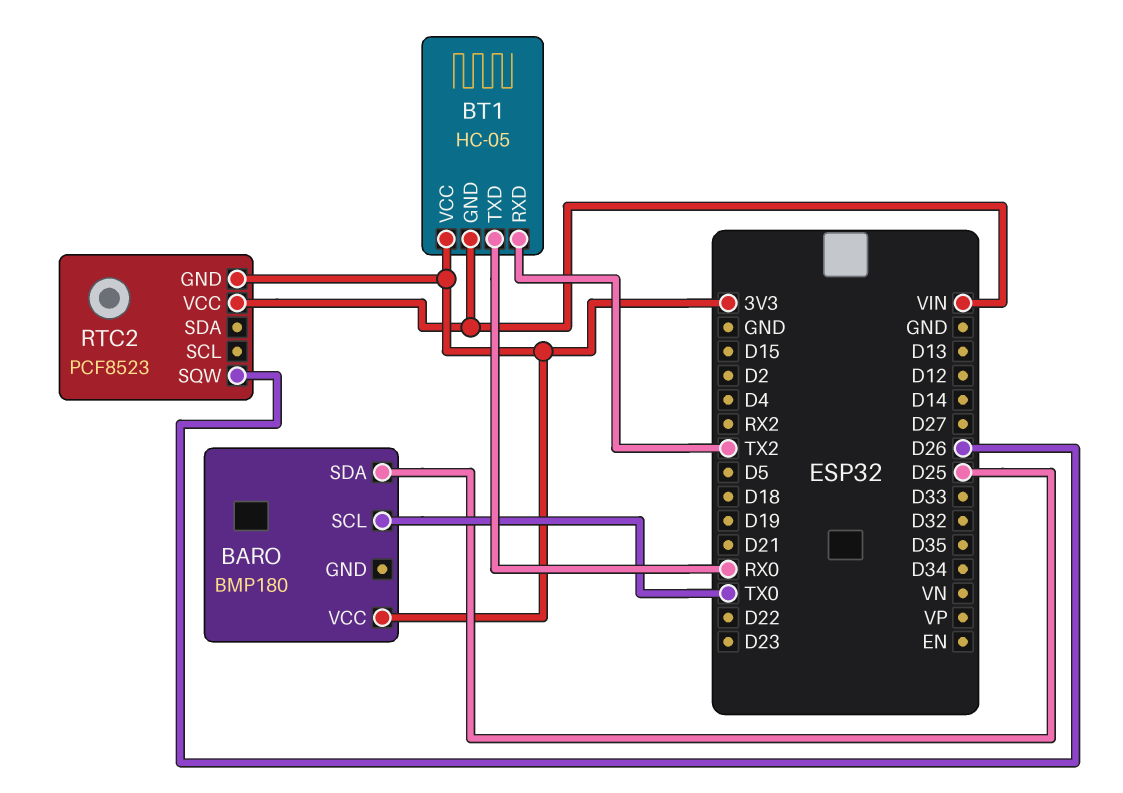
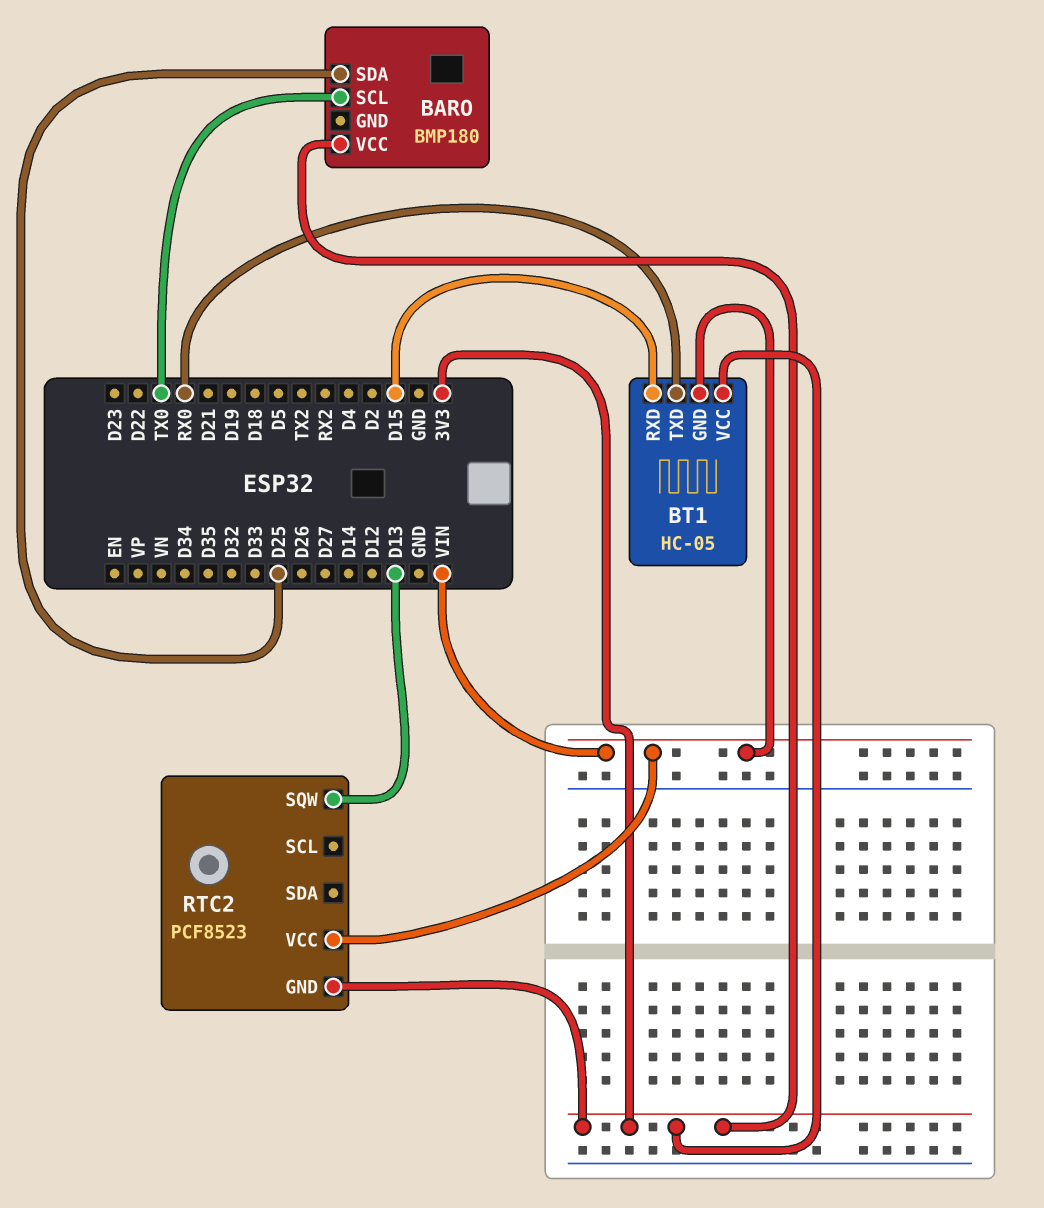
BT1 pin RXD: TX2 -> D15
RTC2 pin SQW: D26 -> D13

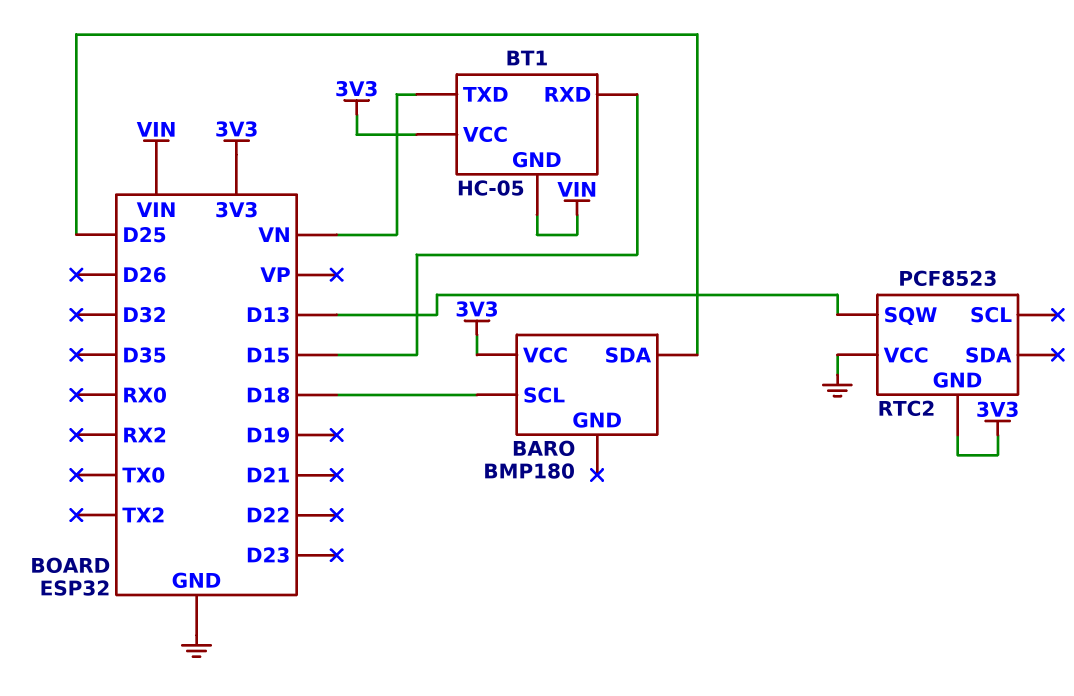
BARO pin SCL: TX0 -> D18
BT1 pin TXD: RX0 -> VN
RTC2 pin VCC: VIN -> GND

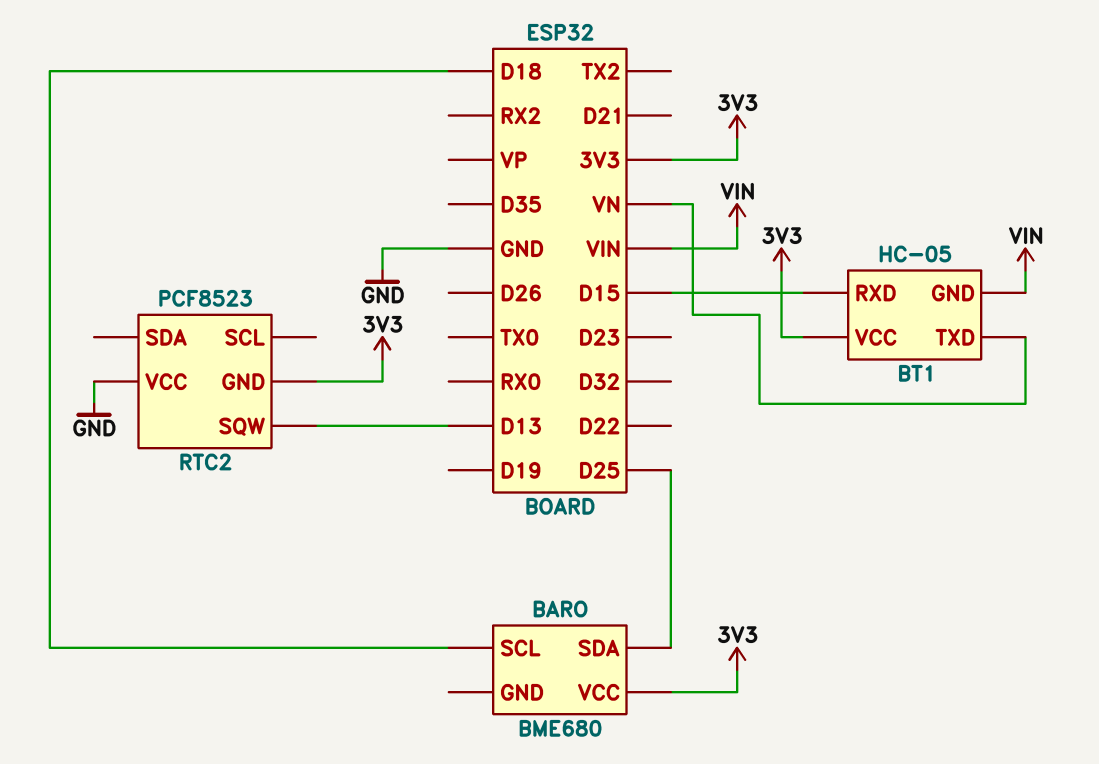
BARO: BMP180 -> BME680

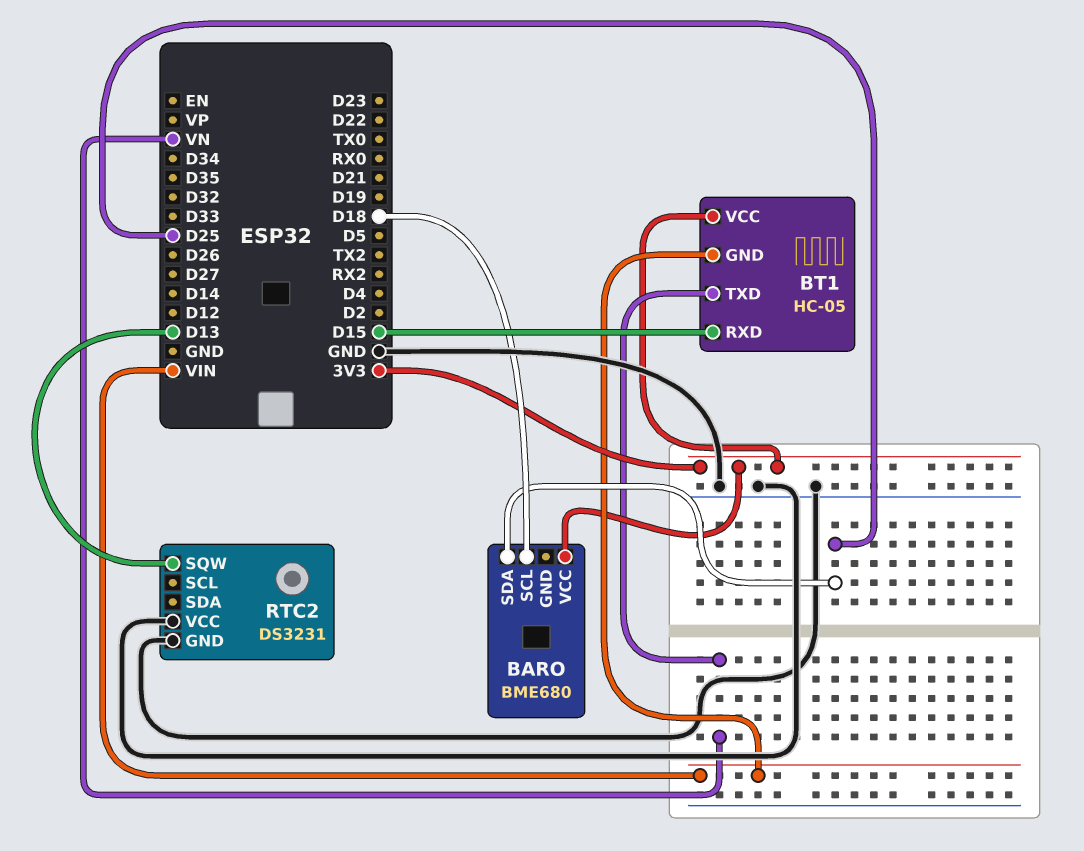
RTC2: PCF8523 -> DS3231
RTC2 pin GND: 3V3 -> GND

